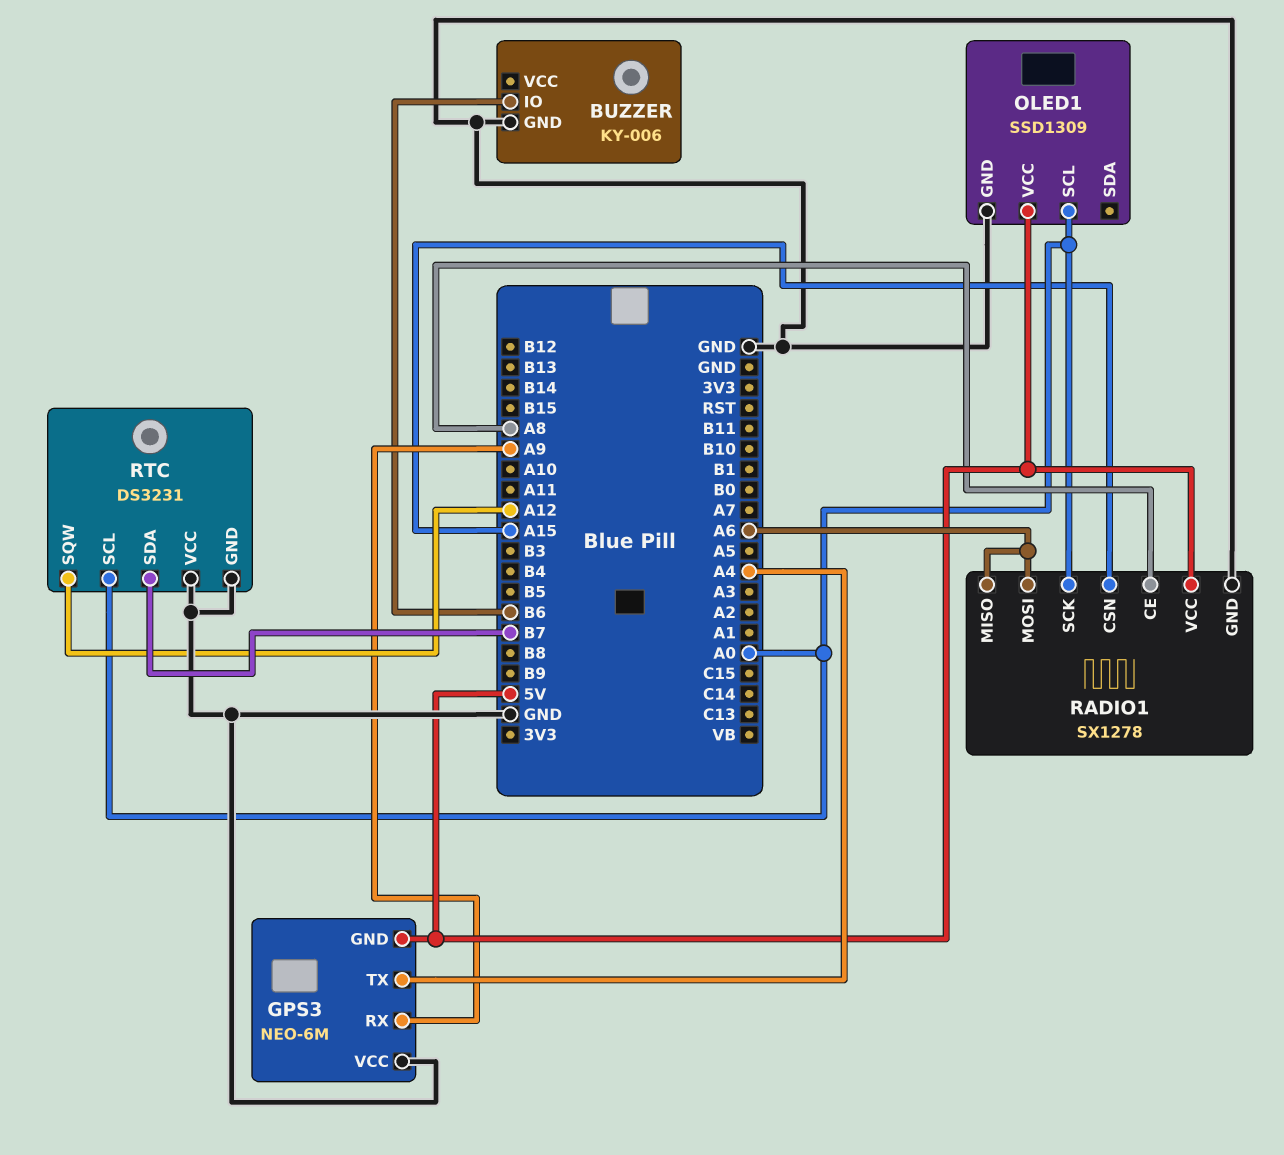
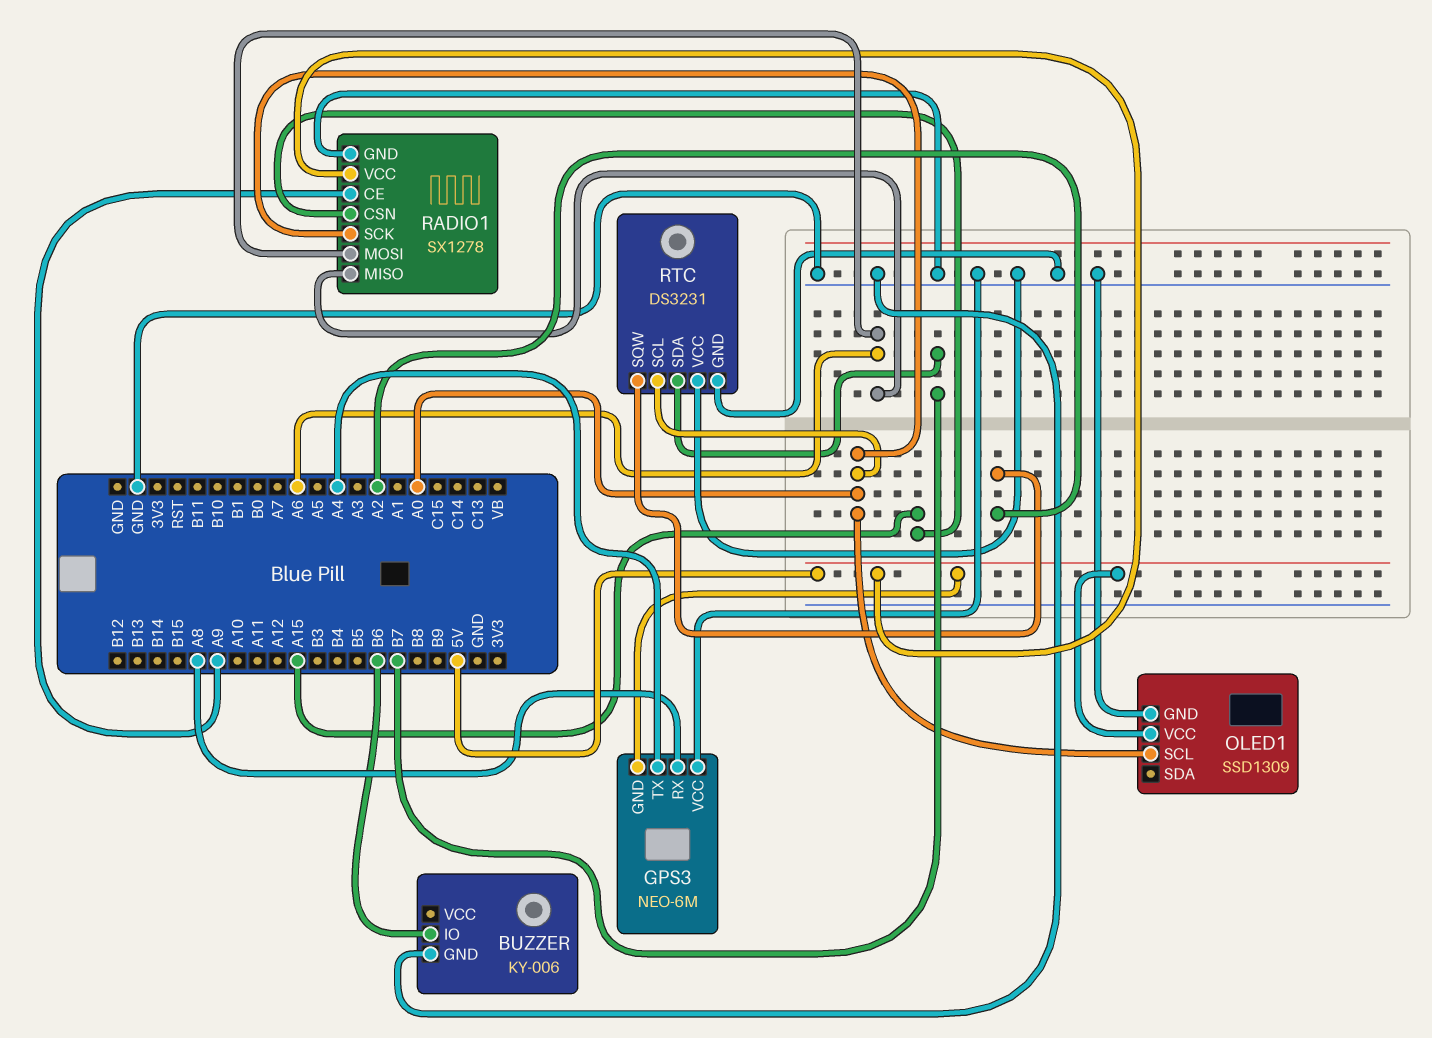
GPS3 pin RX: A9 -> A8
RADIO1 pin CE: A8 -> A9
RTC pin SQW: A12 -> A2

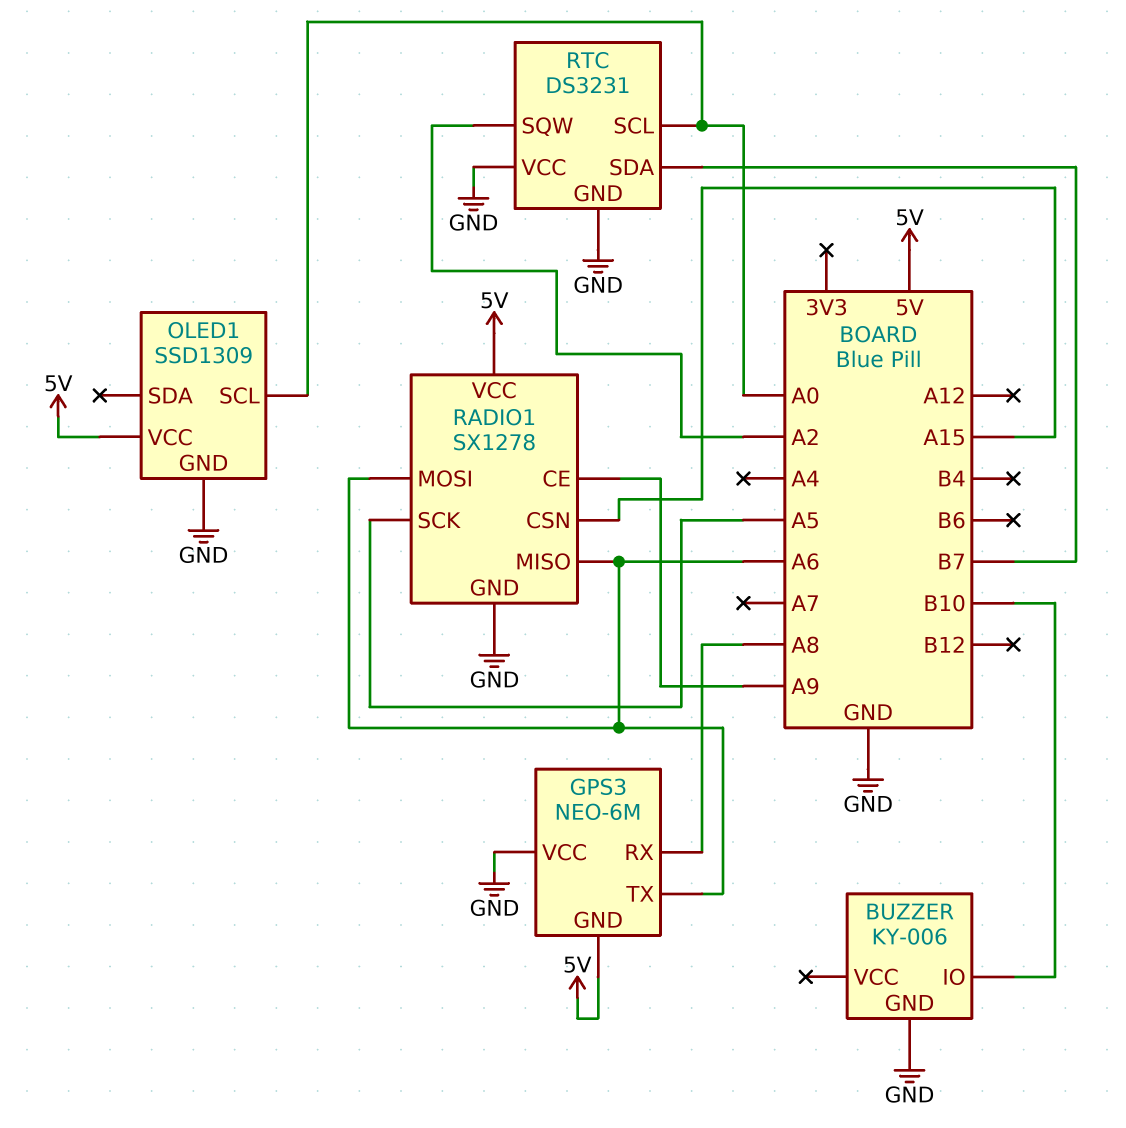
BUZZER pin IO: B6 -> B10
GPS3 pin TX: A4 -> A6
RADIO1 pin SCK: A0 -> A5

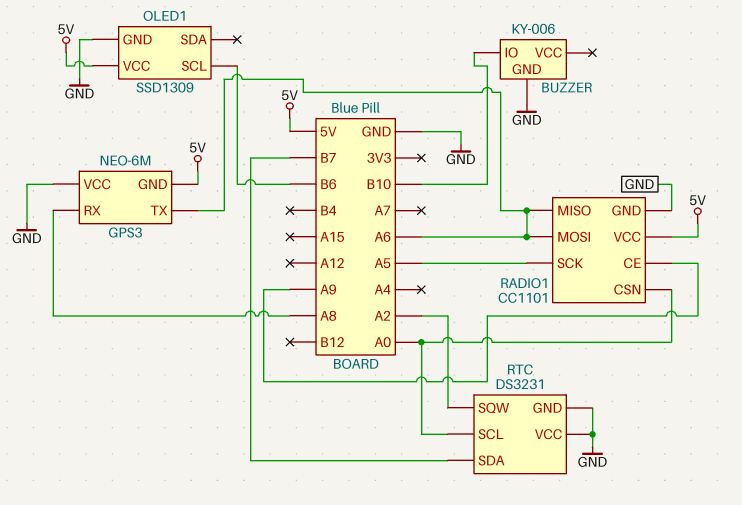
OLED1 pin SCL: A0 -> B6
RADIO1: SX1278 -> CC1101
RADIO1 pin CSN: A15 -> A0

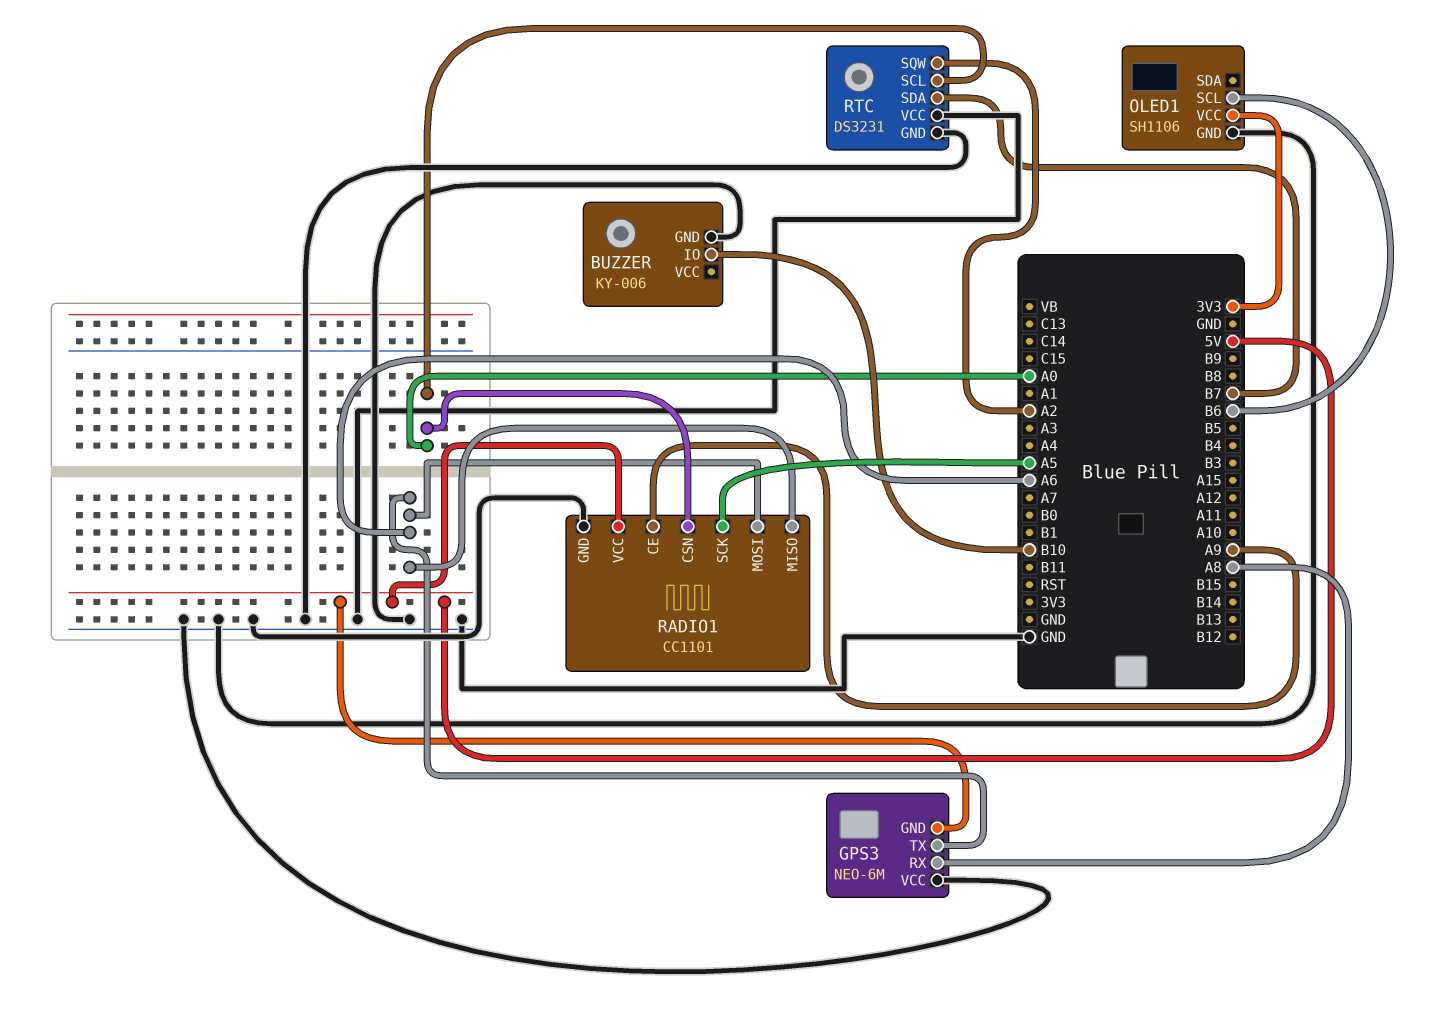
OLED1: SSD1309 -> SH1106
OLED1 pin VCC: 5V -> 3V3

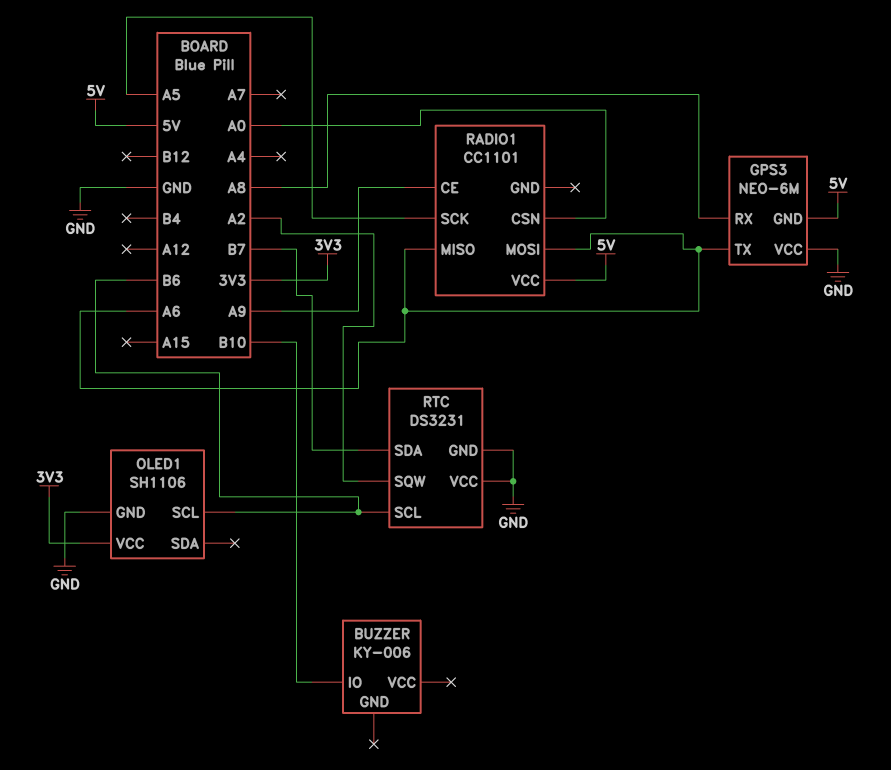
BUZZER pin GND: GND -> none
RADIO1 pin GND: GND -> none
RTC pin SCL: A0 -> B6

